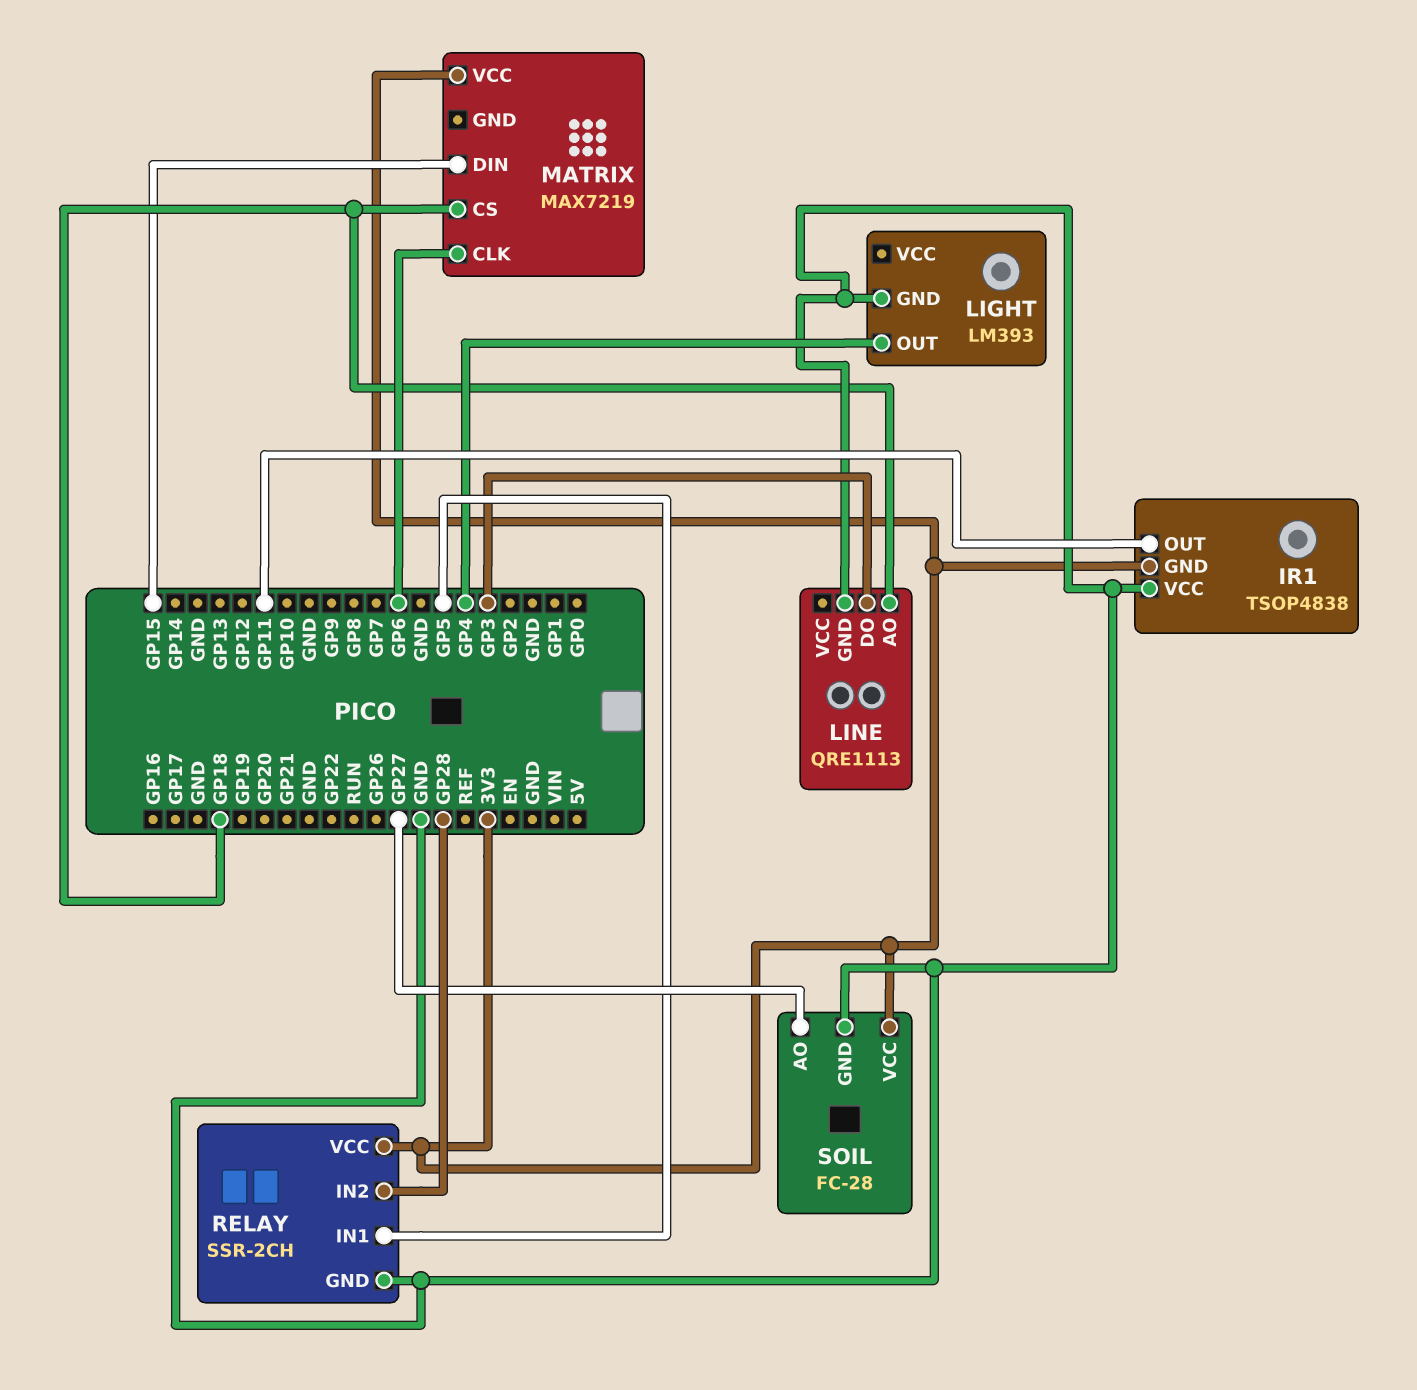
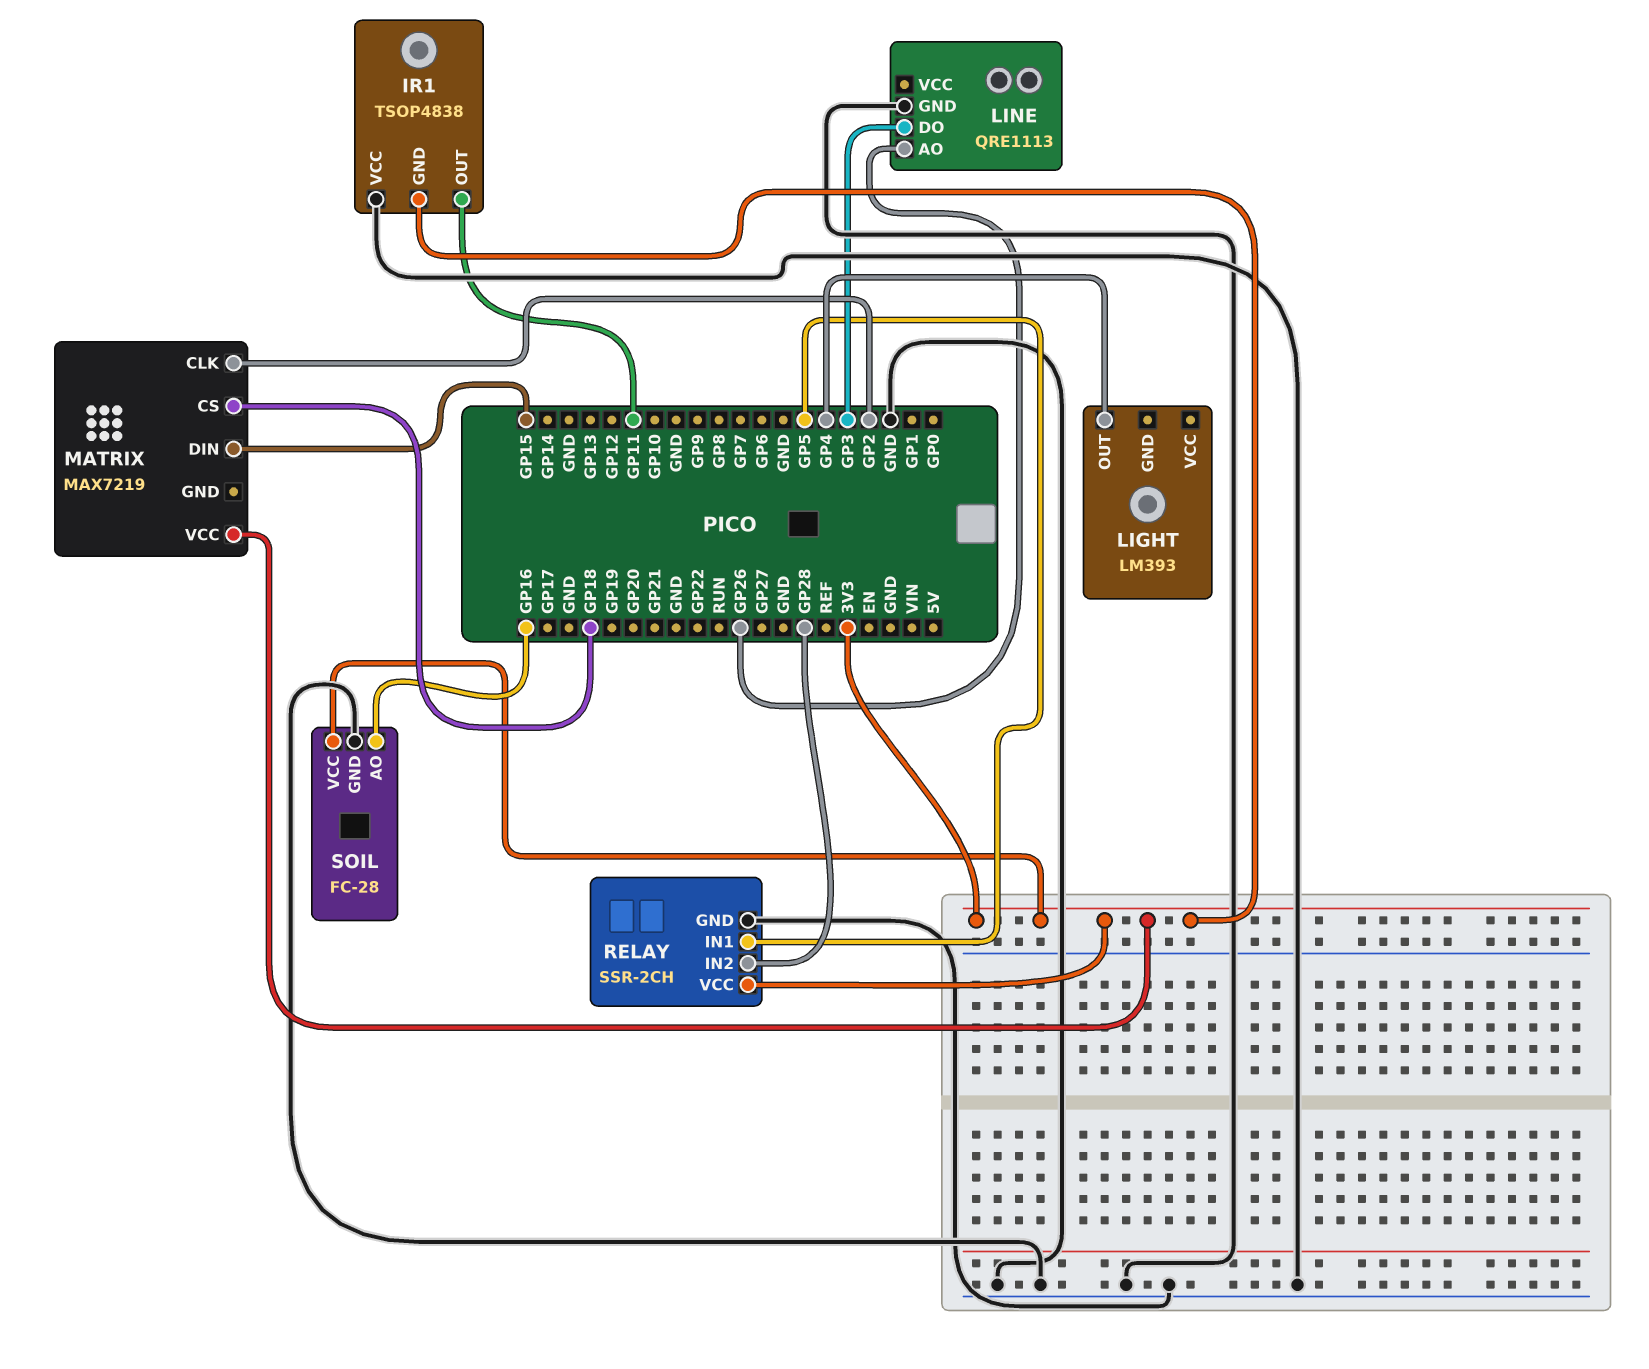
LIGHT pin GND: GND -> none
LINE pin AO: GP18 -> GP26
MATRIX pin CLK: GP6 -> GP2
SOIL pin AO: GP27 -> GP16

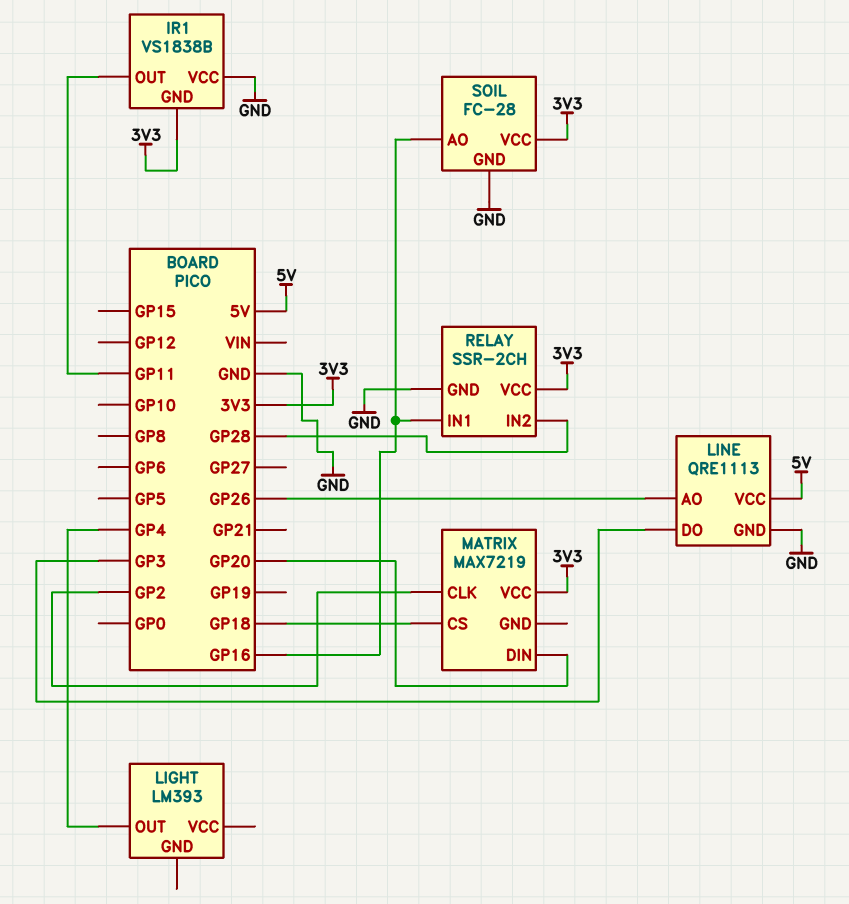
IR1: TSOP4838 -> VS1838B
LINE pin VCC: none -> 5V
MATRIX pin DIN: GP15 -> GP20
RELAY pin IN1: GP5 -> GP16

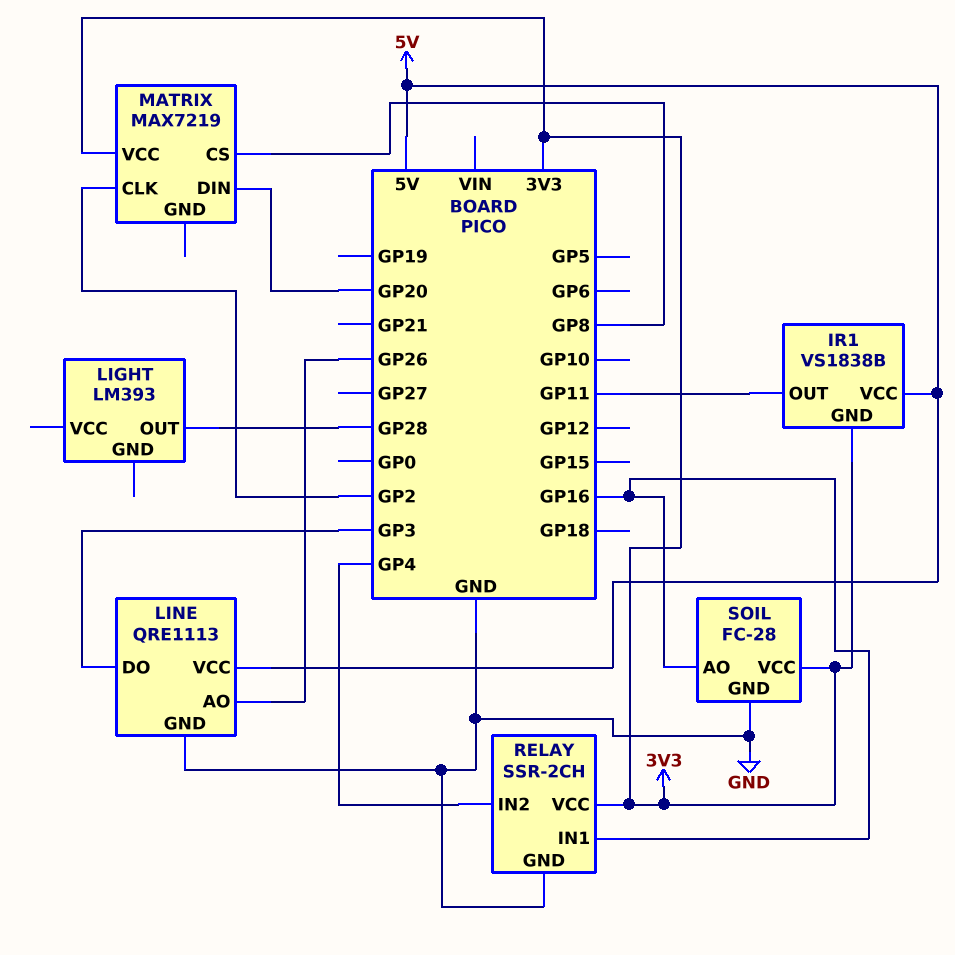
IR1 pin VCC: GND -> 5V
LIGHT pin OUT: GP4 -> GP28
MATRIX pin CS: GP18 -> GP8
RELAY pin IN2: GP28 -> GP4

